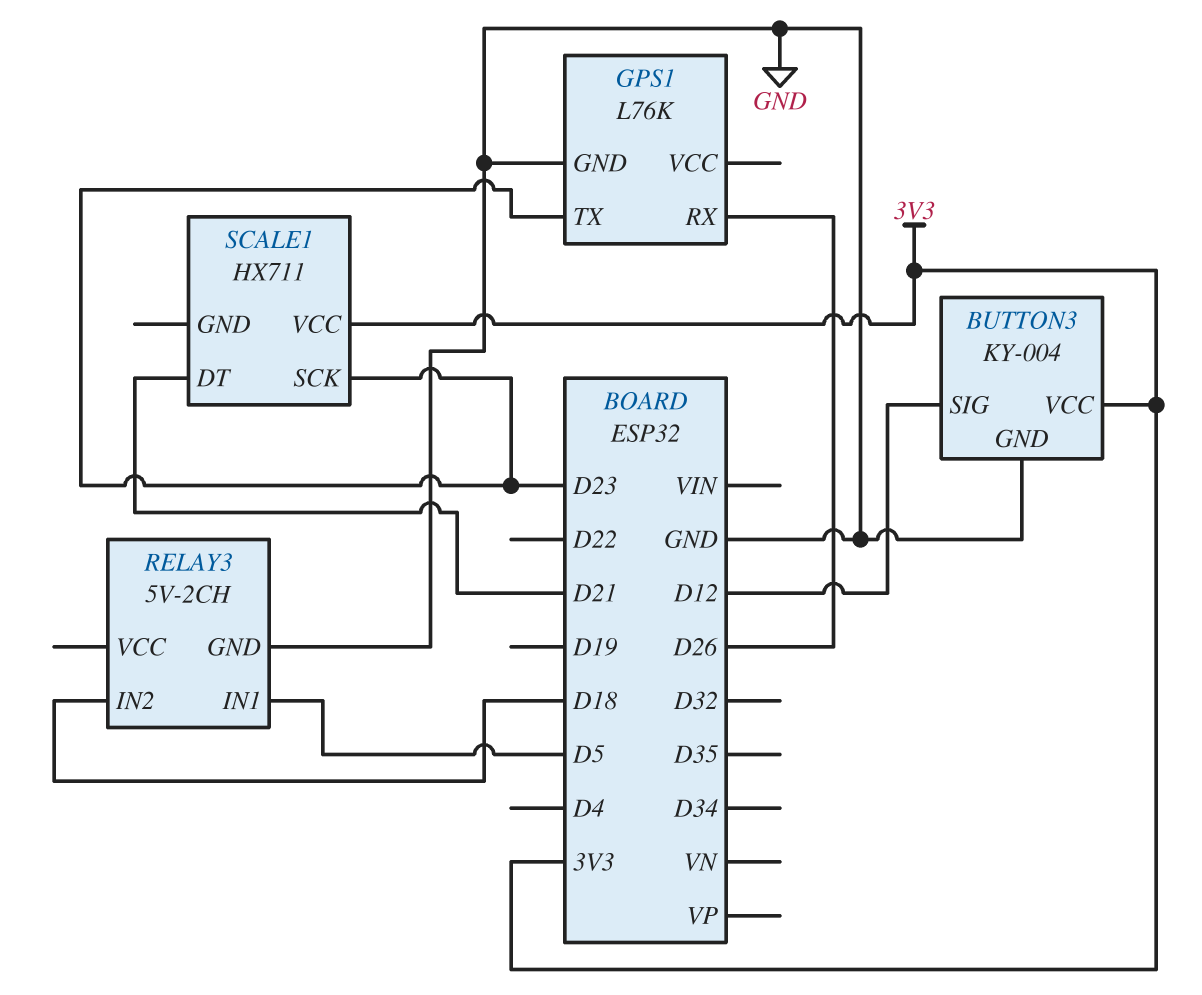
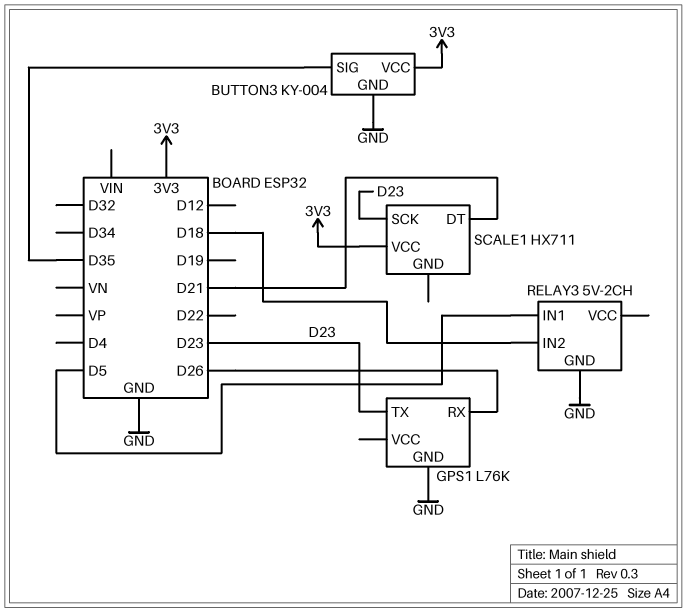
BUTTON3 pin SIG: D12 -> D35

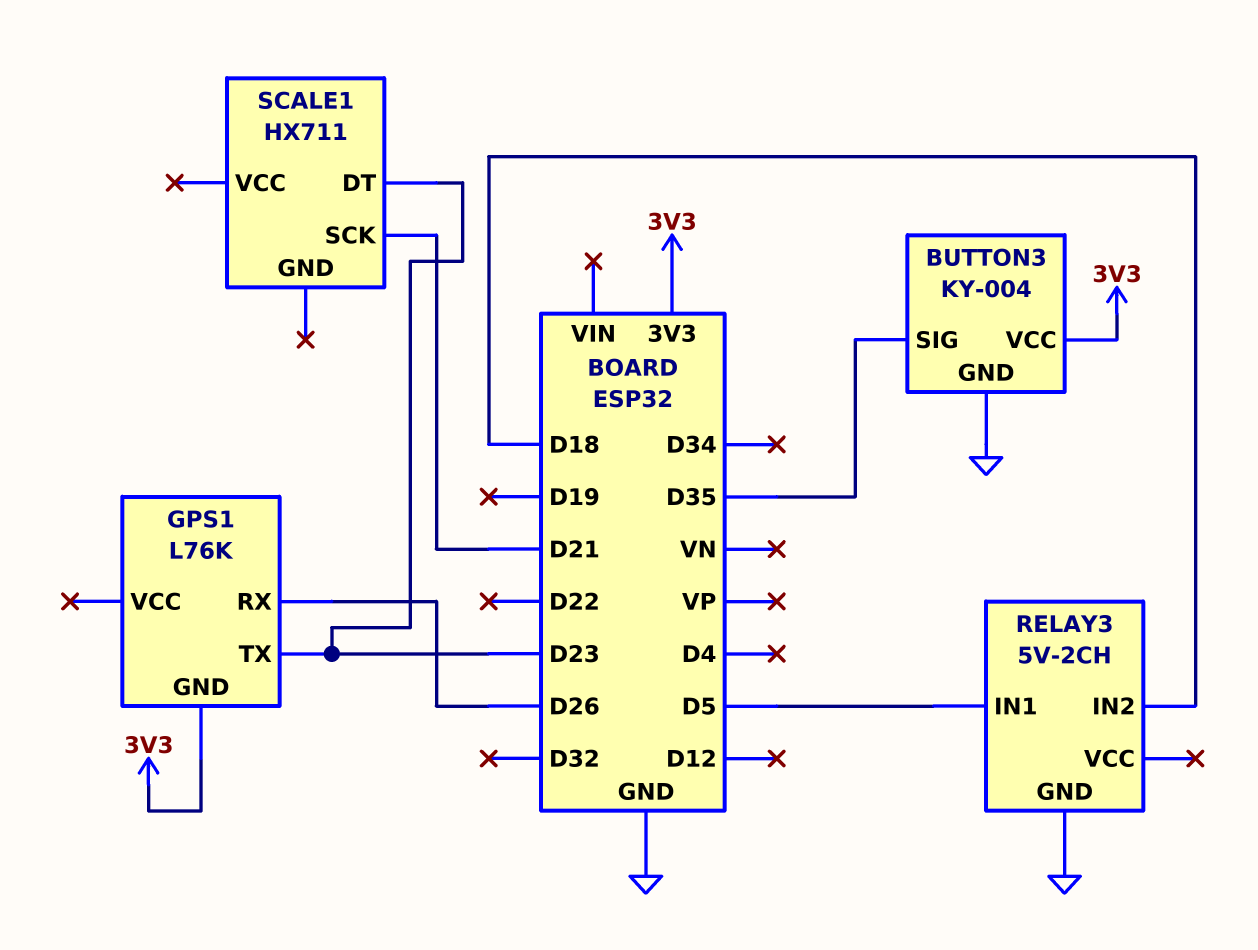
GPS1 pin GND: GND -> 3V3
SCALE1 pin DT: D21 -> D23
SCALE1 pin SCK: D23 -> D21
SCALE1 pin VCC: 3V3 -> none

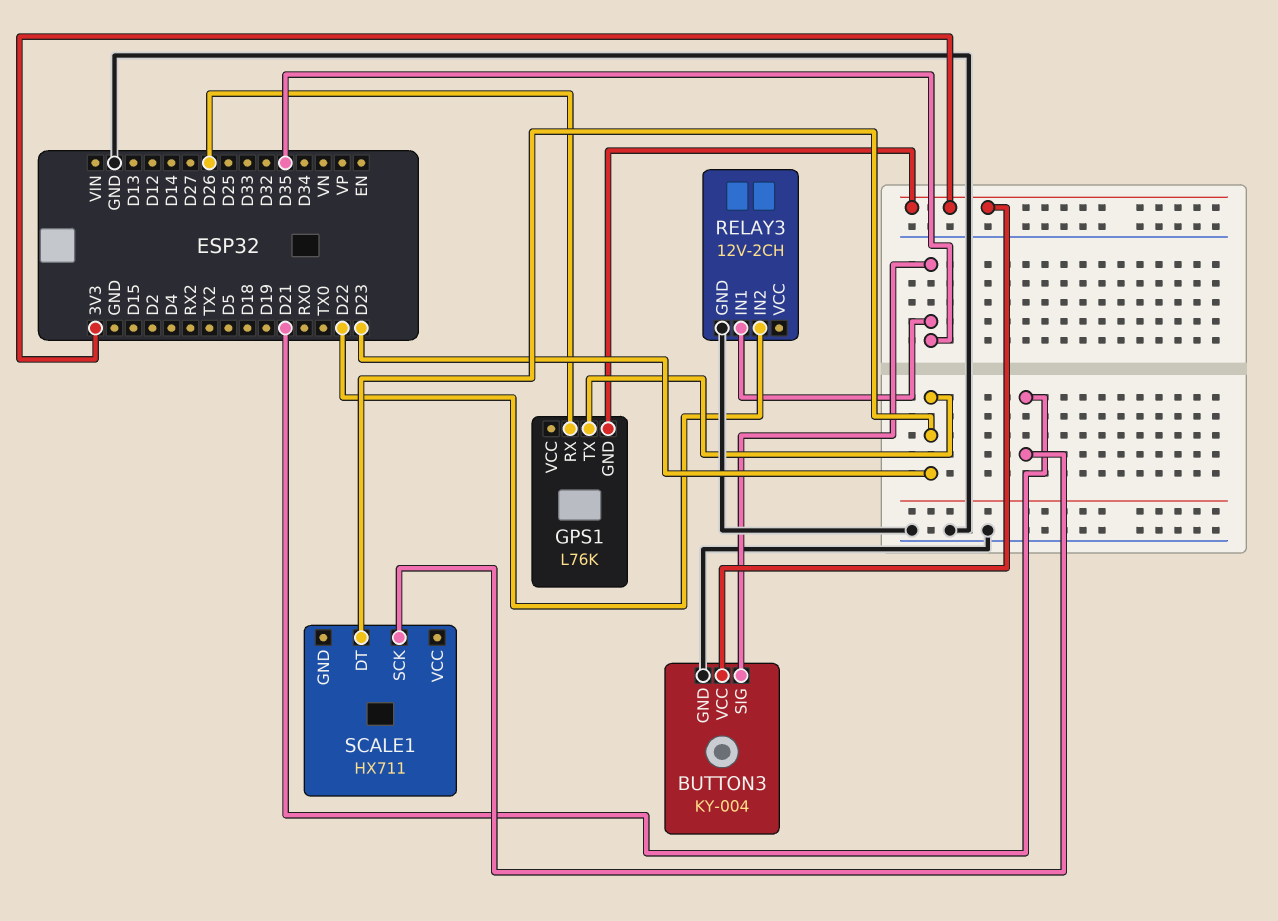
RELAY3: 5V-2CH -> 12V-2CH
RELAY3 pin IN1: D5 -> D35
RELAY3 pin IN2: D18 -> D22

